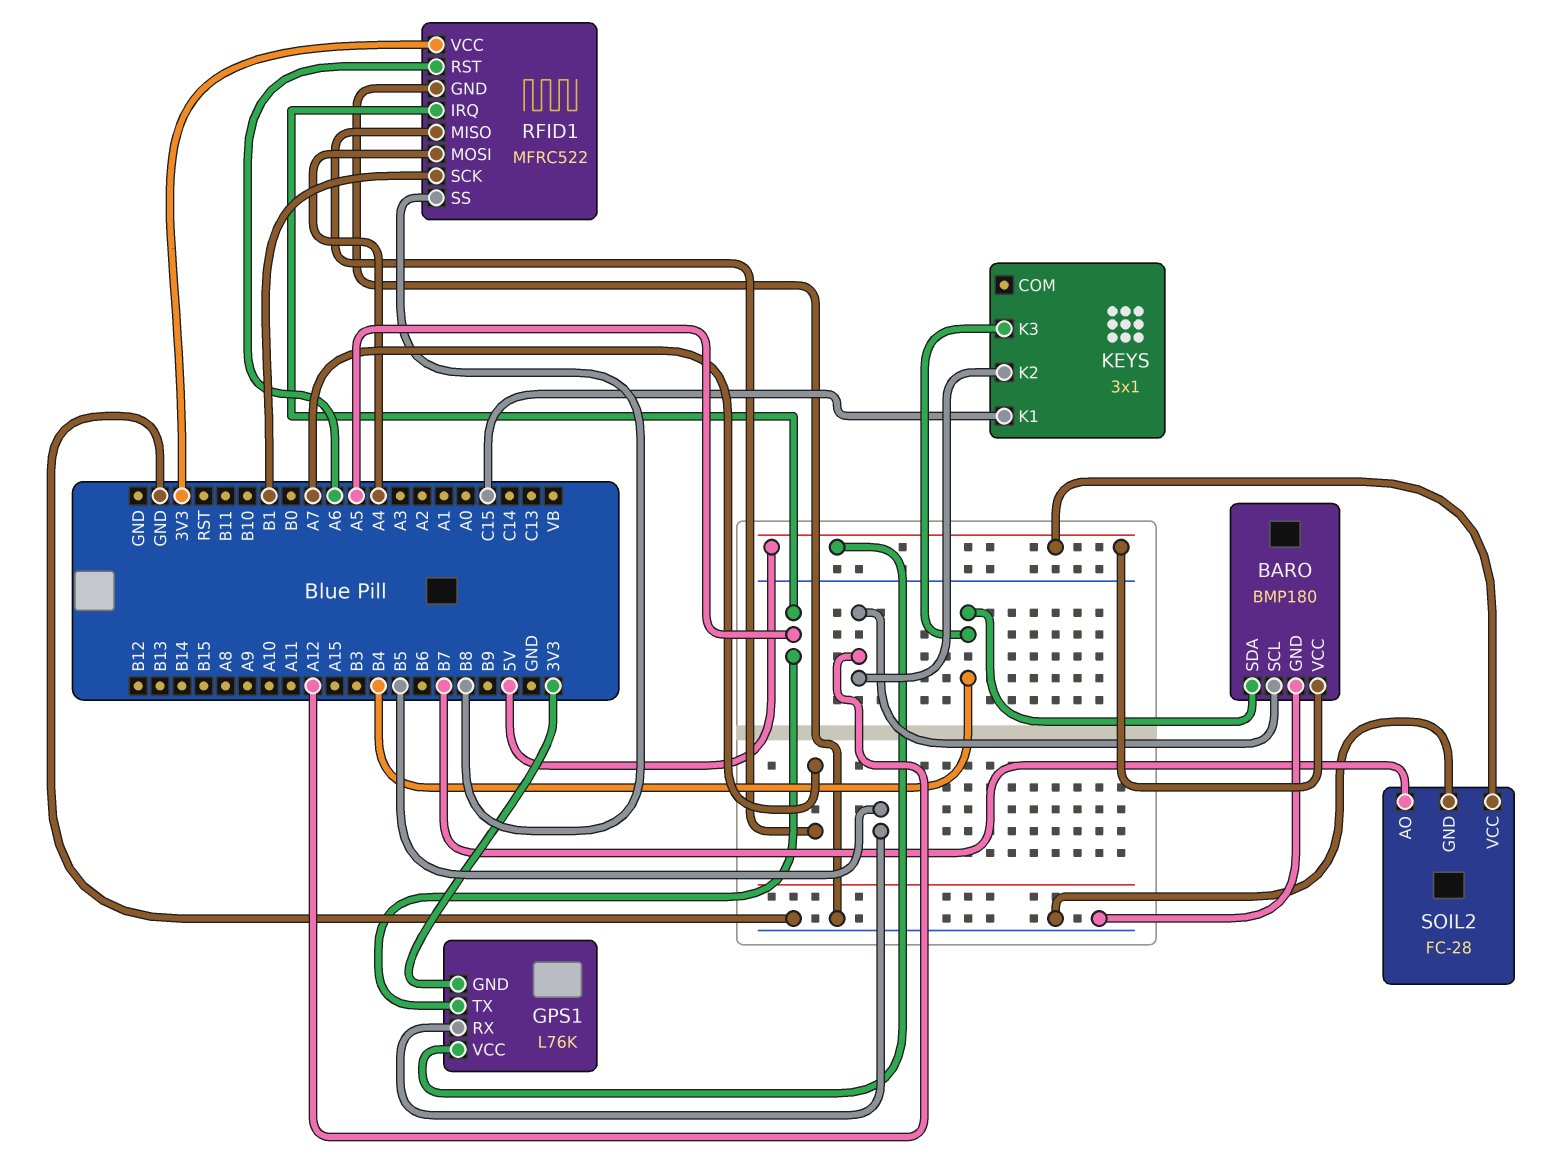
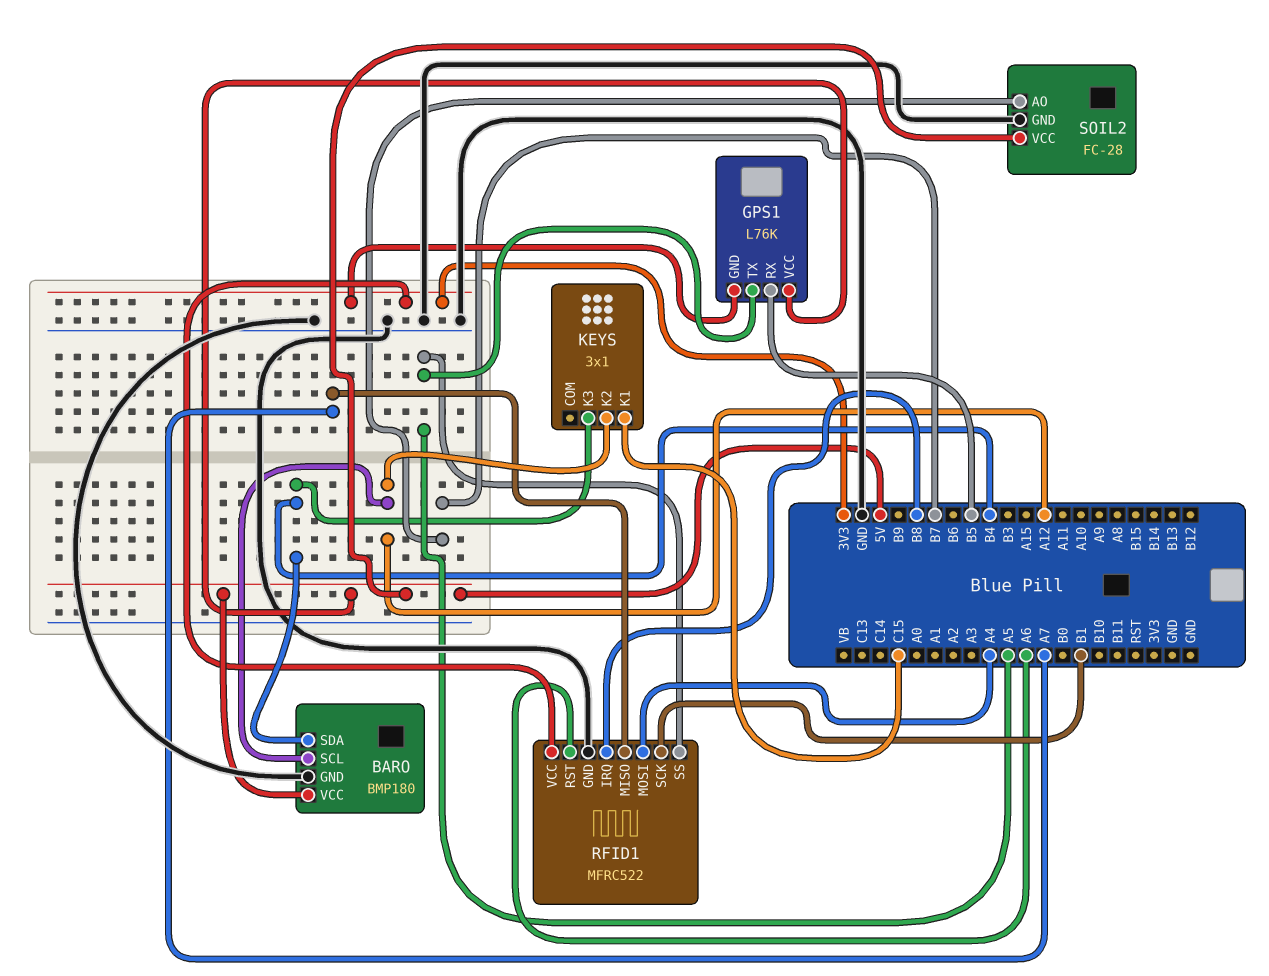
RFID1 pin IRQ: A5 -> B8
RFID1 pin SS: B8 -> A5

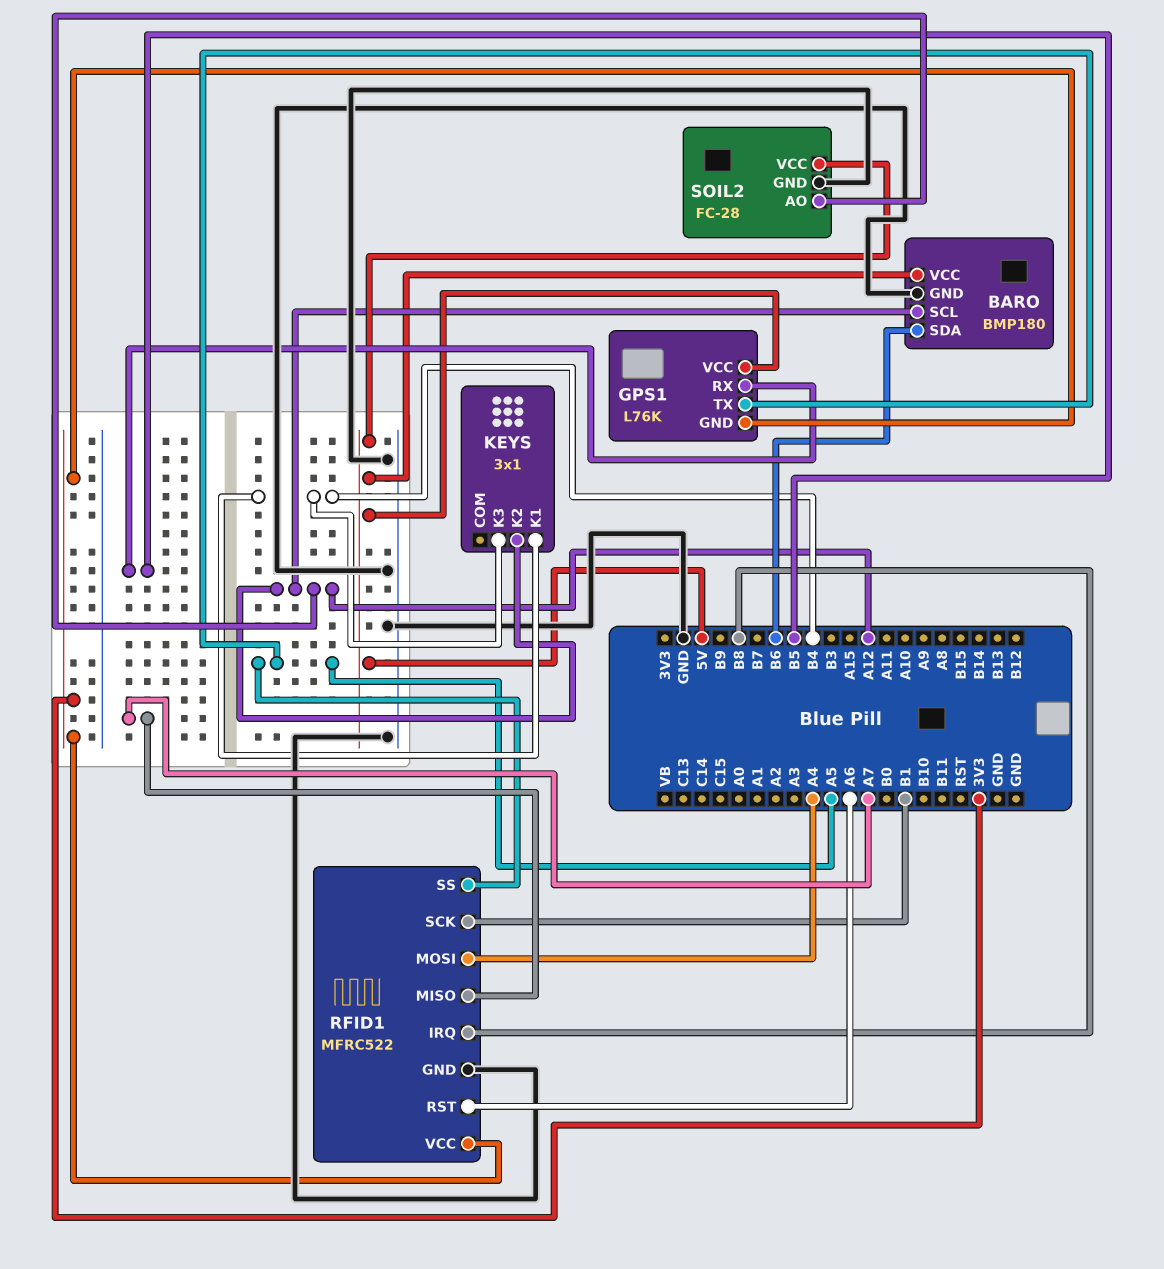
BARO pin SDA: B4 -> B6
KEYS pin K1: C15 -> B4
SOIL2 pin AO: B7 -> A12

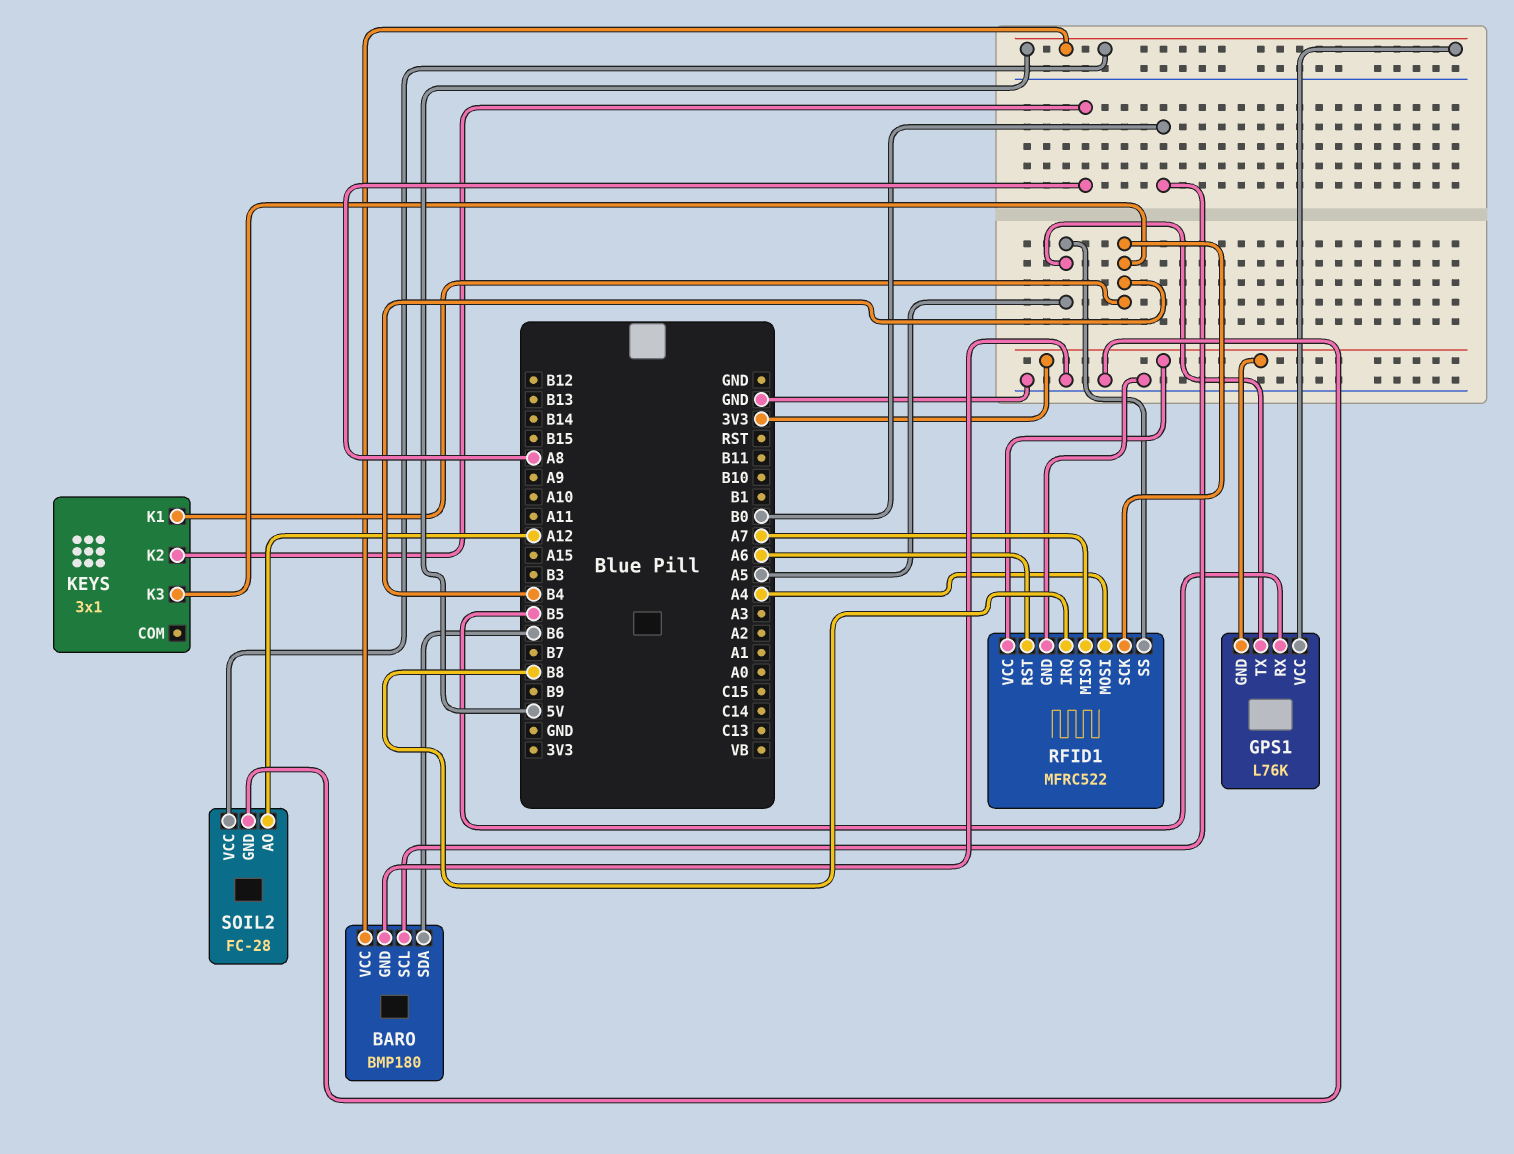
BARO pin SCL: A12 -> B0
KEYS pin K2: A12 -> A8
RFID1 pin SCK: B1 -> B4

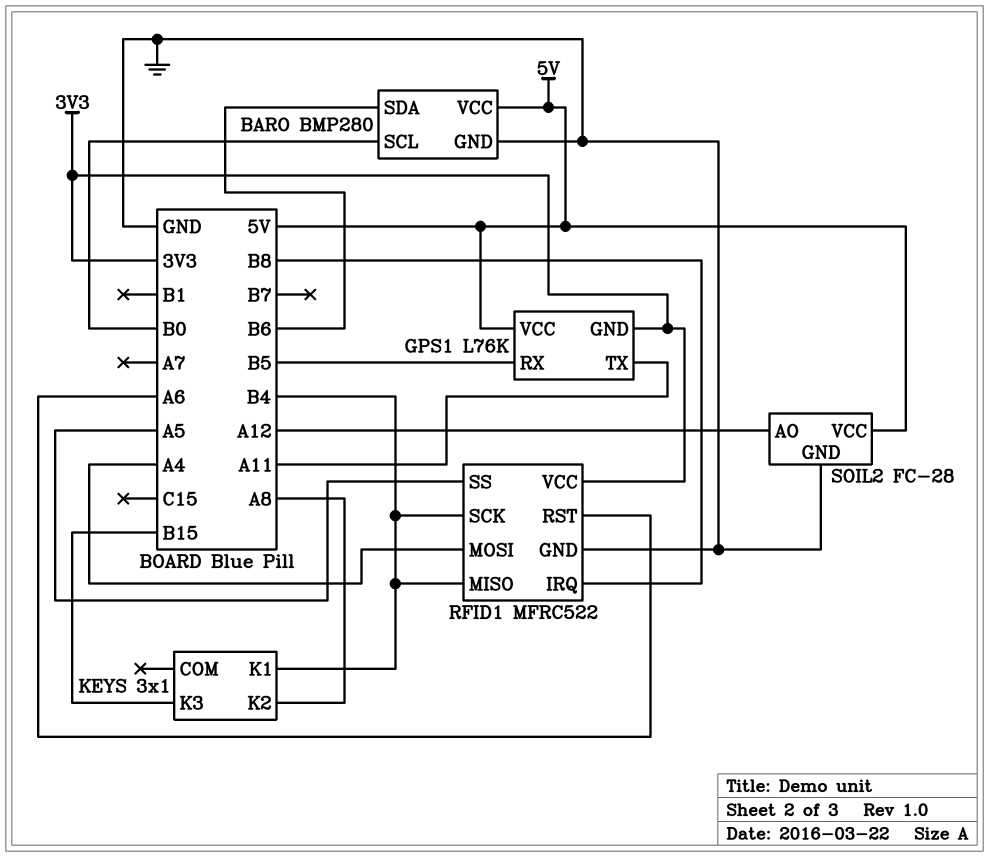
BARO: BMP180 -> BMP280
GPS1 pin TX: A5 -> A11
KEYS pin K3: B4 -> B15
RFID1 pin MISO: A7 -> B4

